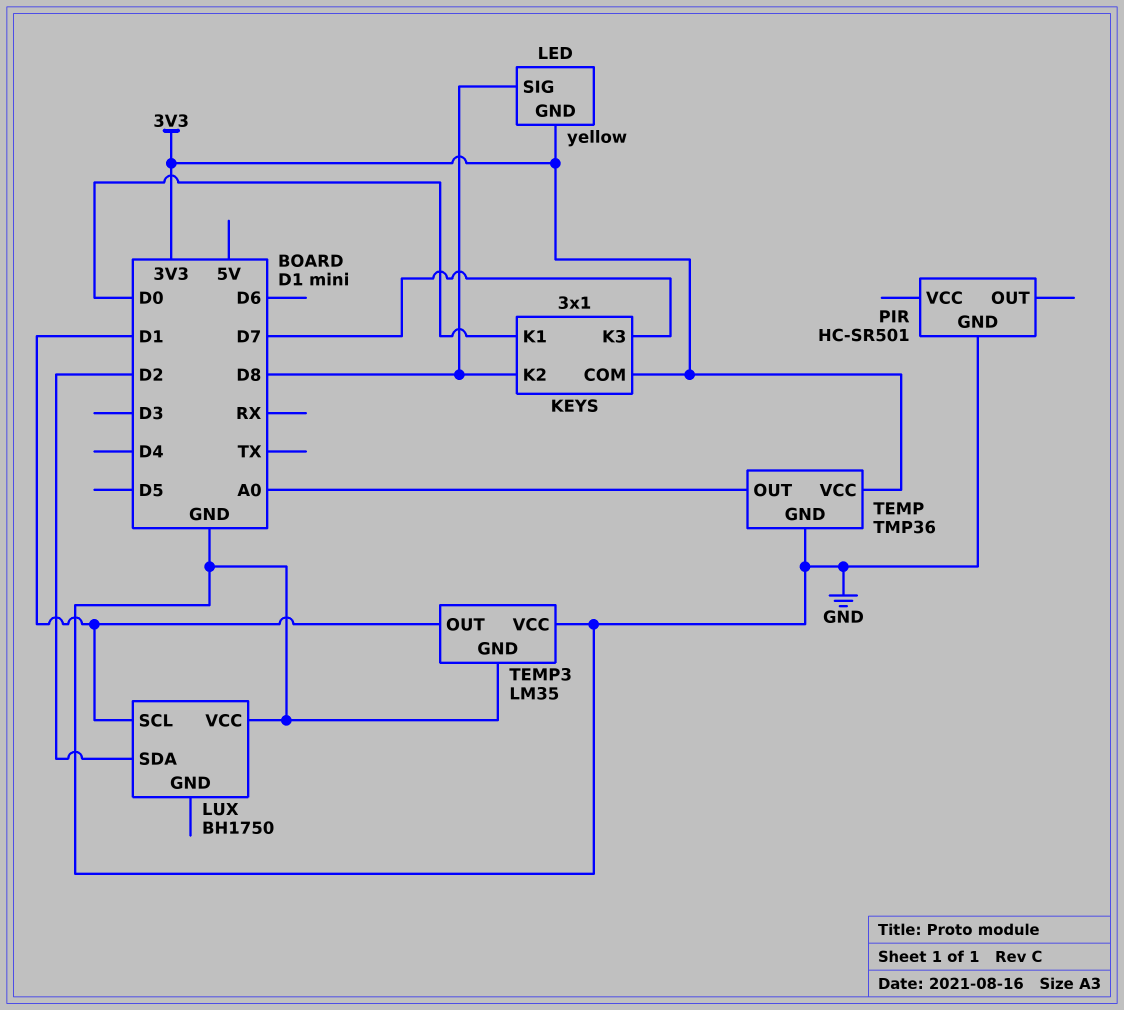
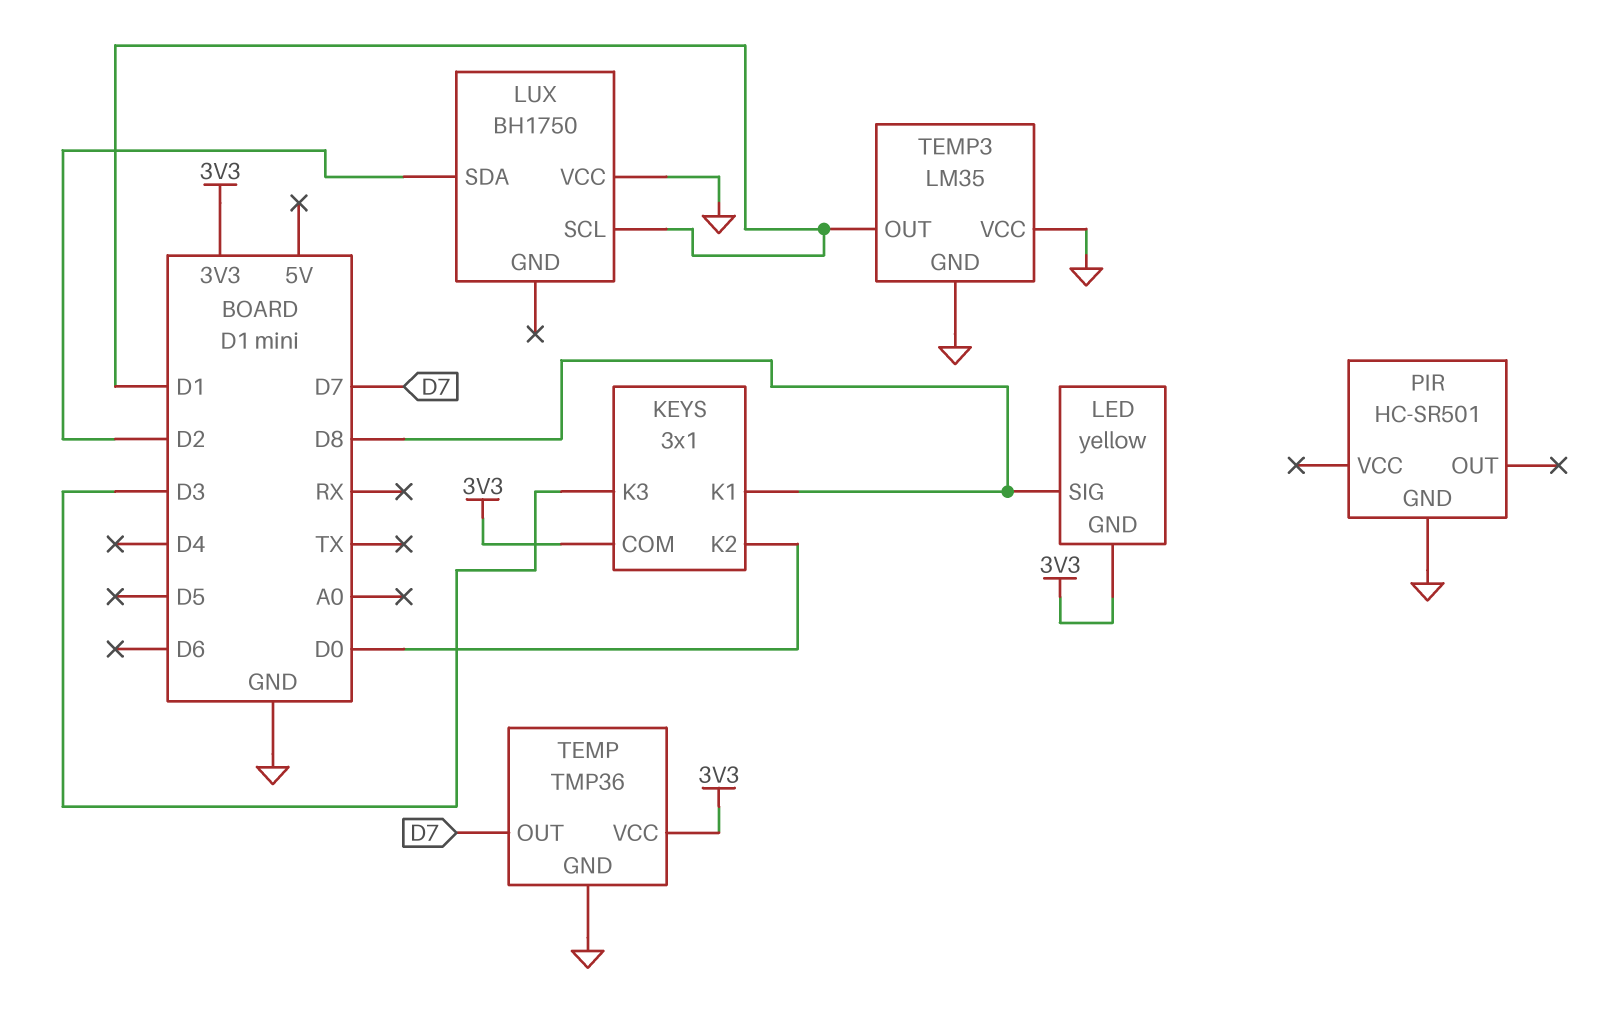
KEYS pin K1: D0 -> D8
KEYS pin K2: D8 -> D0
KEYS pin K3: D7 -> D3
TEMP pin OUT: A0 -> D7

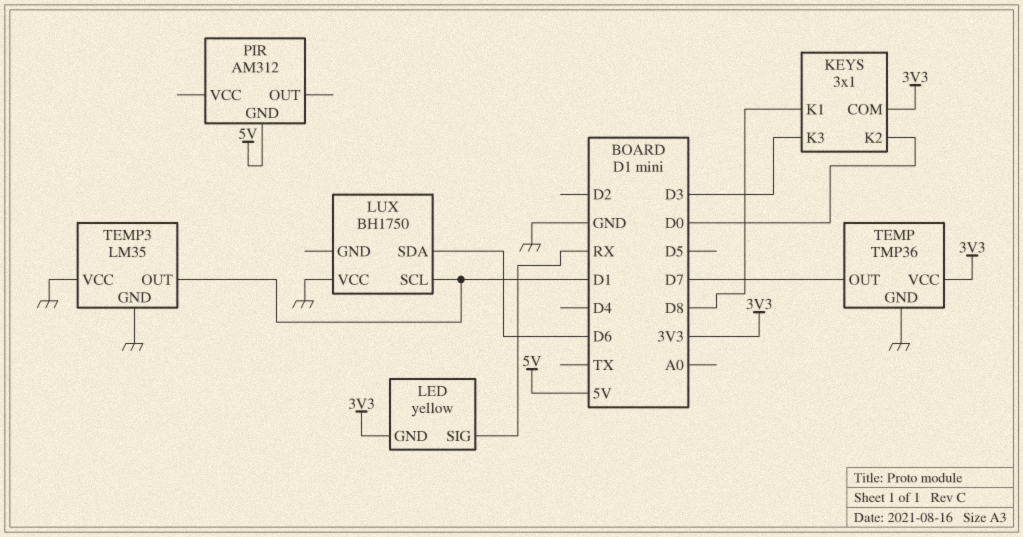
LED pin SIG: D8 -> RX
LUX pin SDA: D2 -> D6
PIR: HC-SR501 -> AM312
PIR pin GND: GND -> 5V

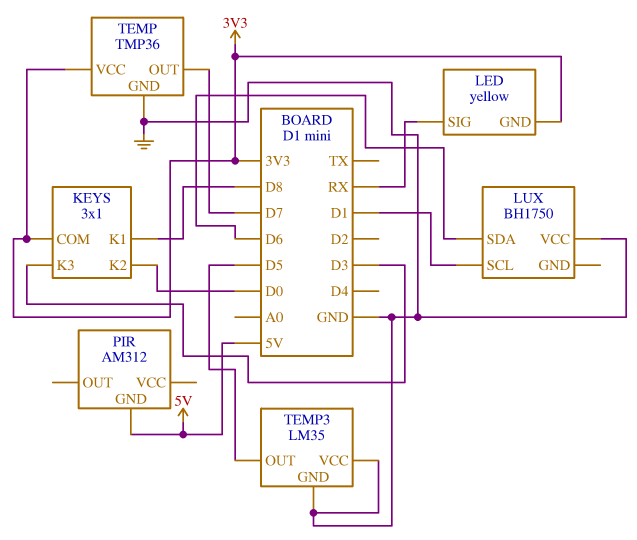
TEMP3 pin OUT: D1 -> D5

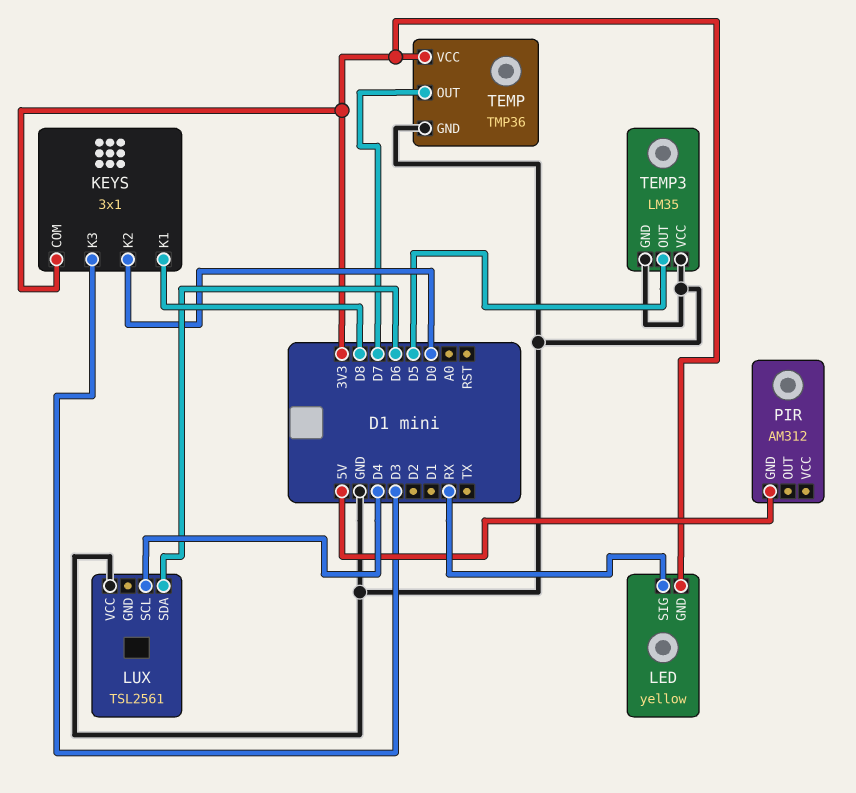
LUX: BH1750 -> TSL2561
LUX pin SCL: D1 -> D4

